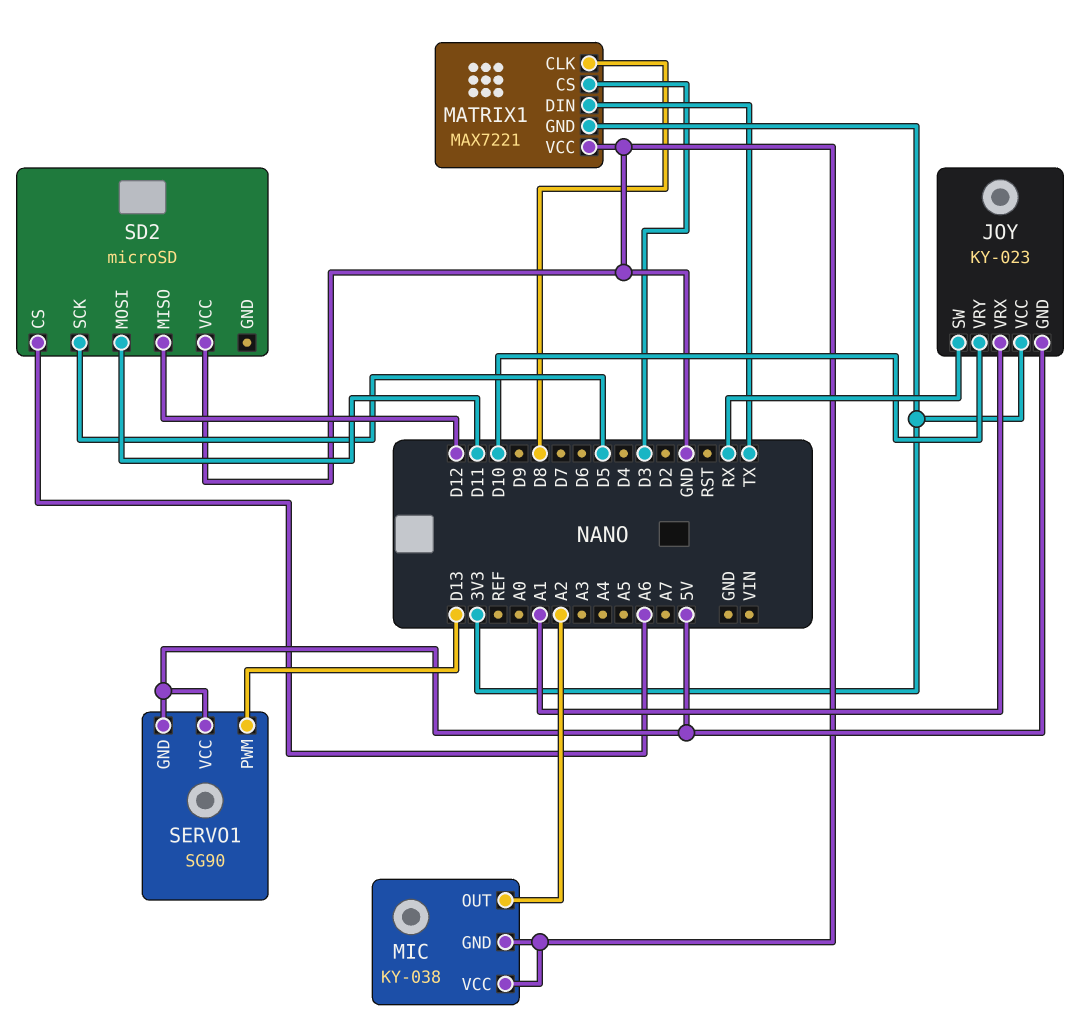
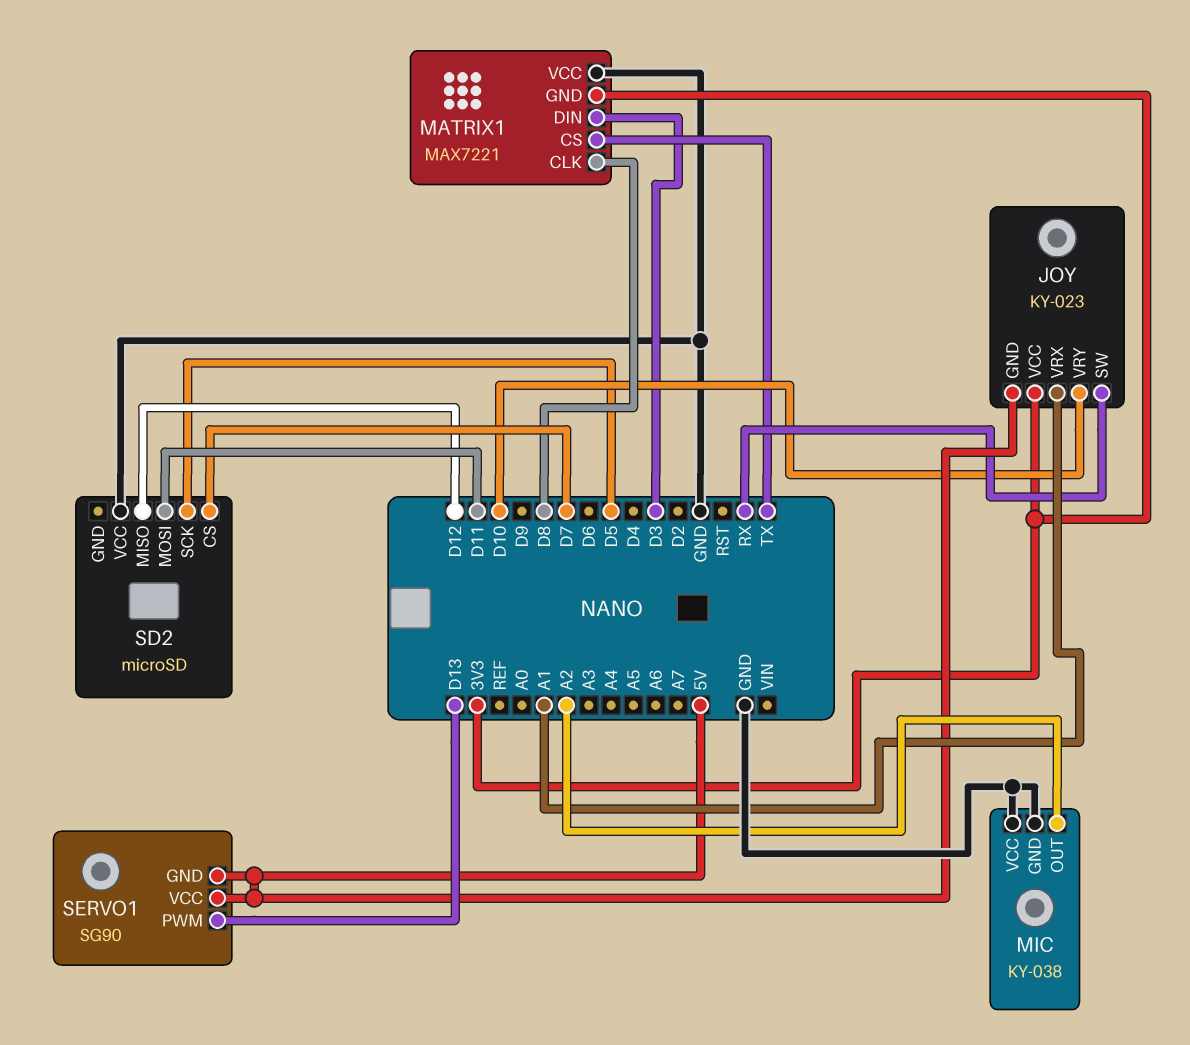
MATRIX1 pin CS: D3 -> TX
MATRIX1 pin DIN: TX -> D3
SD2 pin CS: A6 -> D7

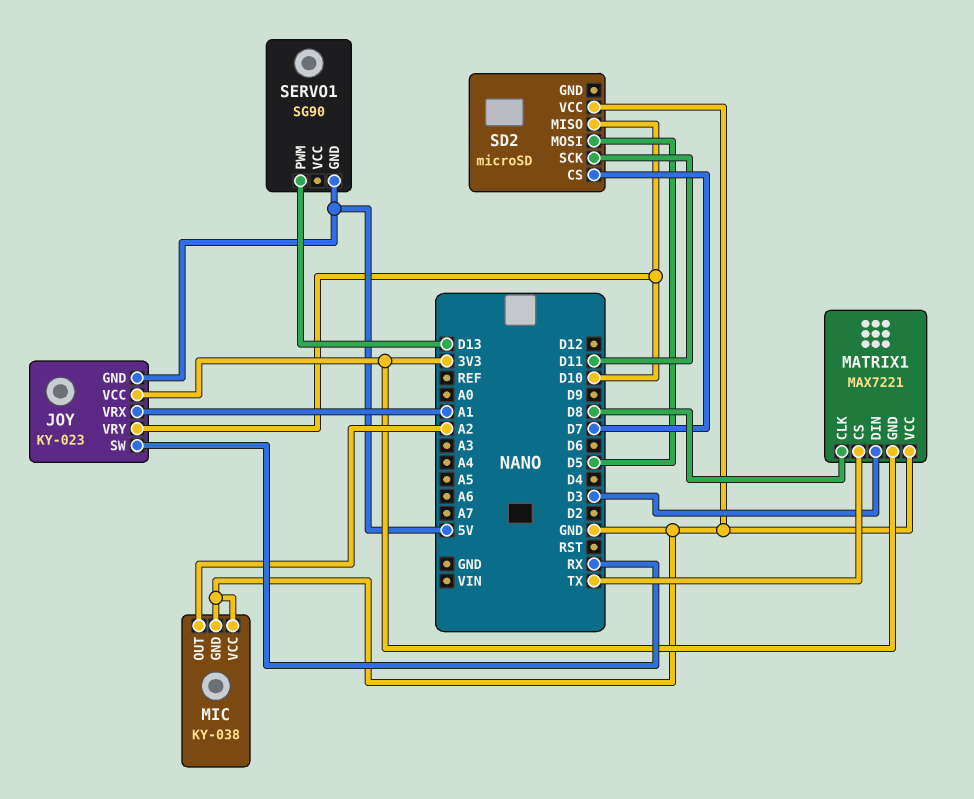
SD2 pin MISO: D12 -> D10
SD2 pin MOSI: D11 -> D5
SD2 pin SCK: D5 -> D11
SERVO1 pin VCC: 5V -> none

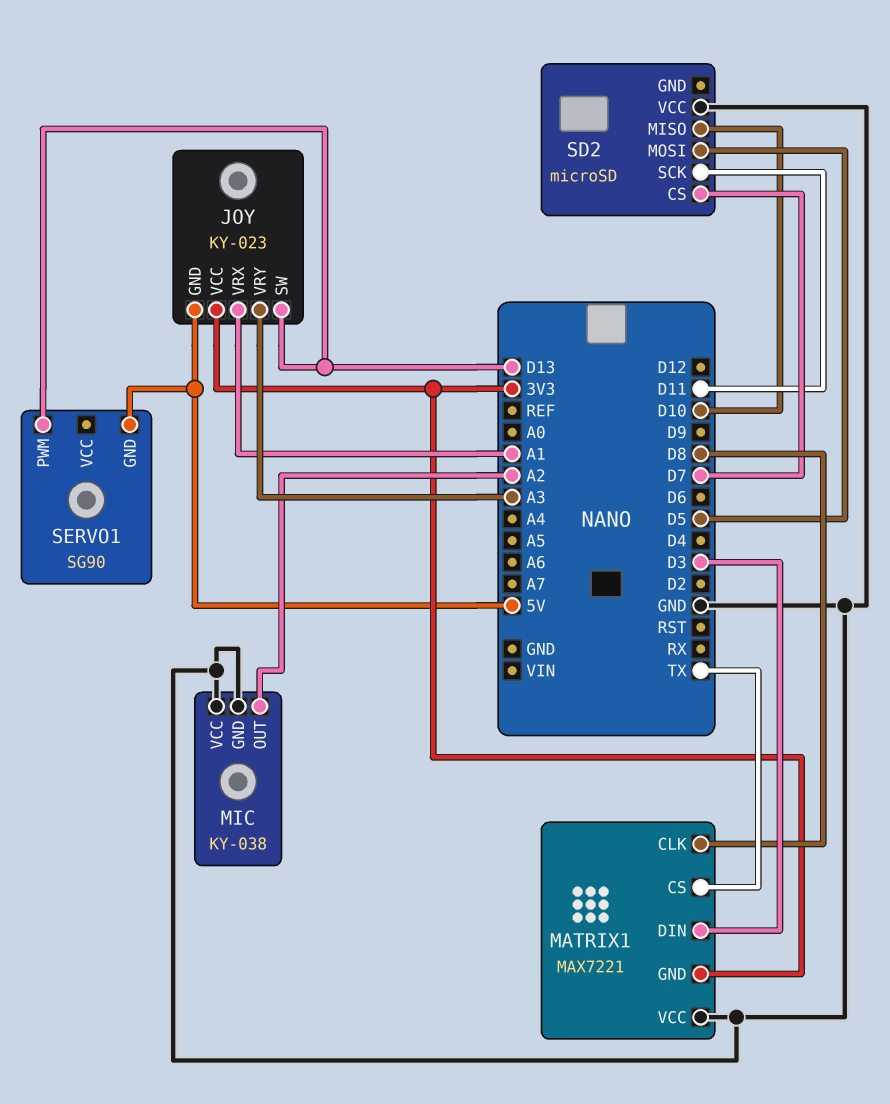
JOY pin SW: RX -> D13
JOY pin VRY: D10 -> A3

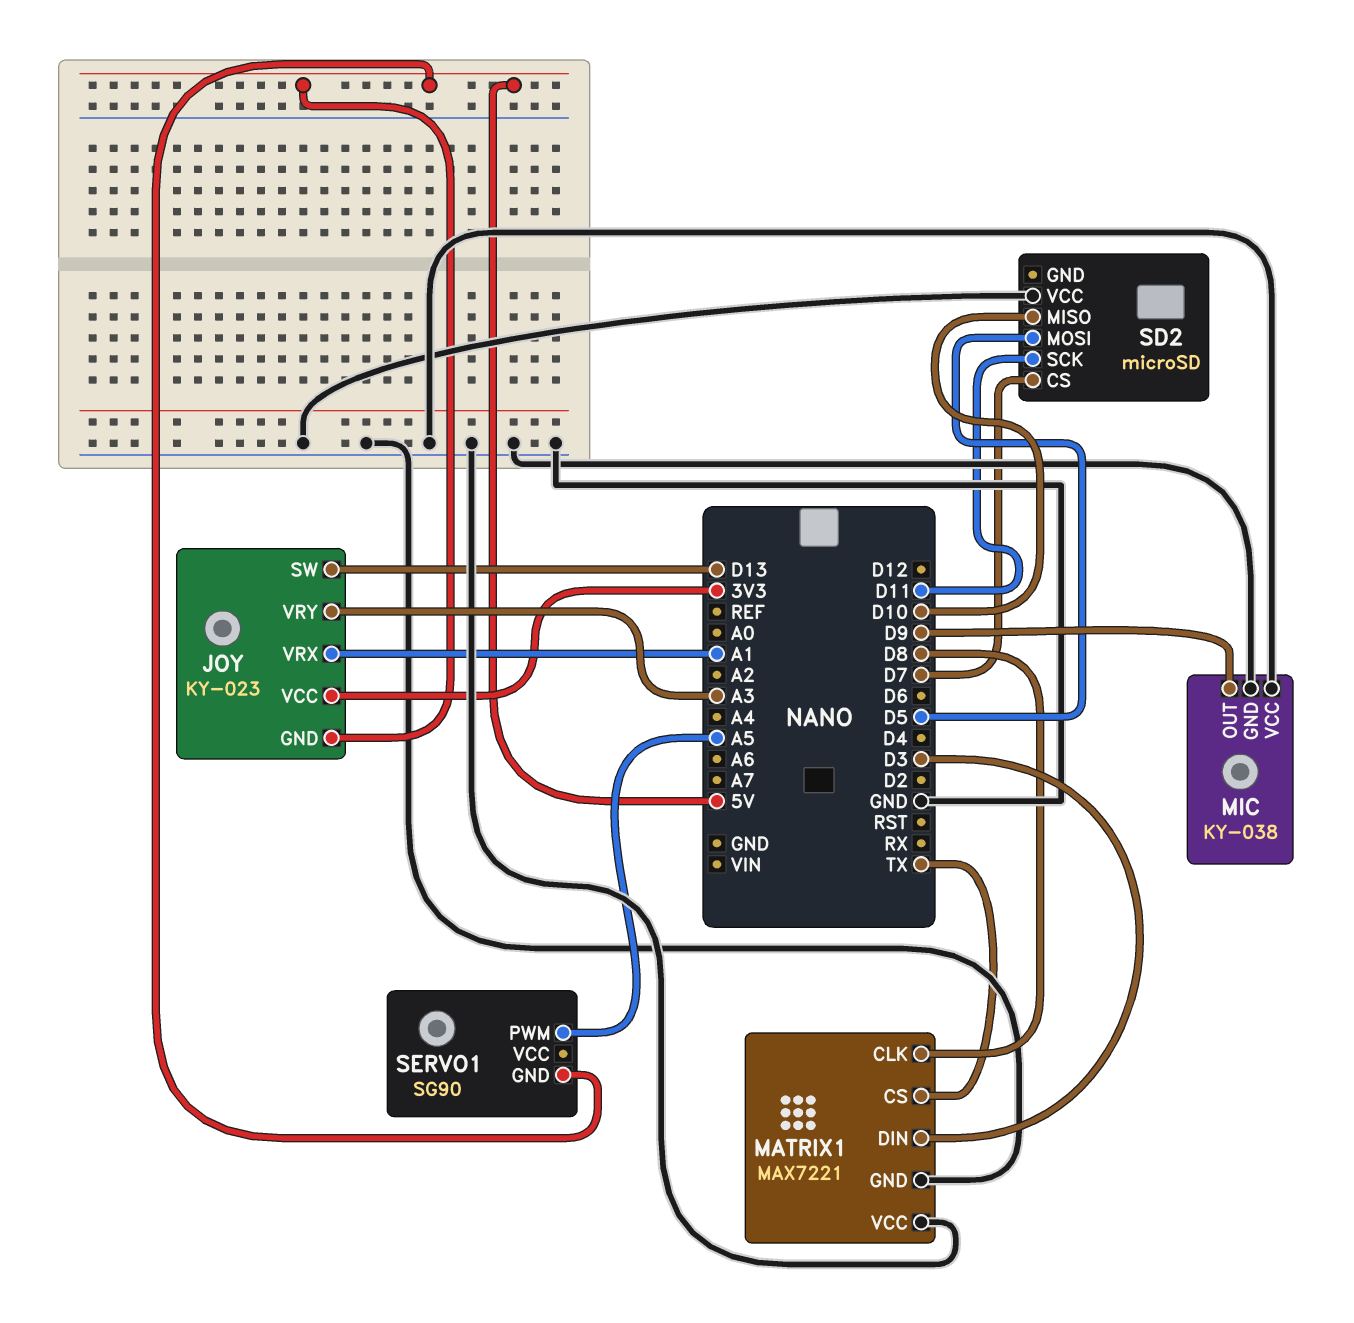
MATRIX1 pin GND: 3V3 -> GND
MIC pin OUT: A2 -> D9
SERVO1 pin PWM: D13 -> A5

